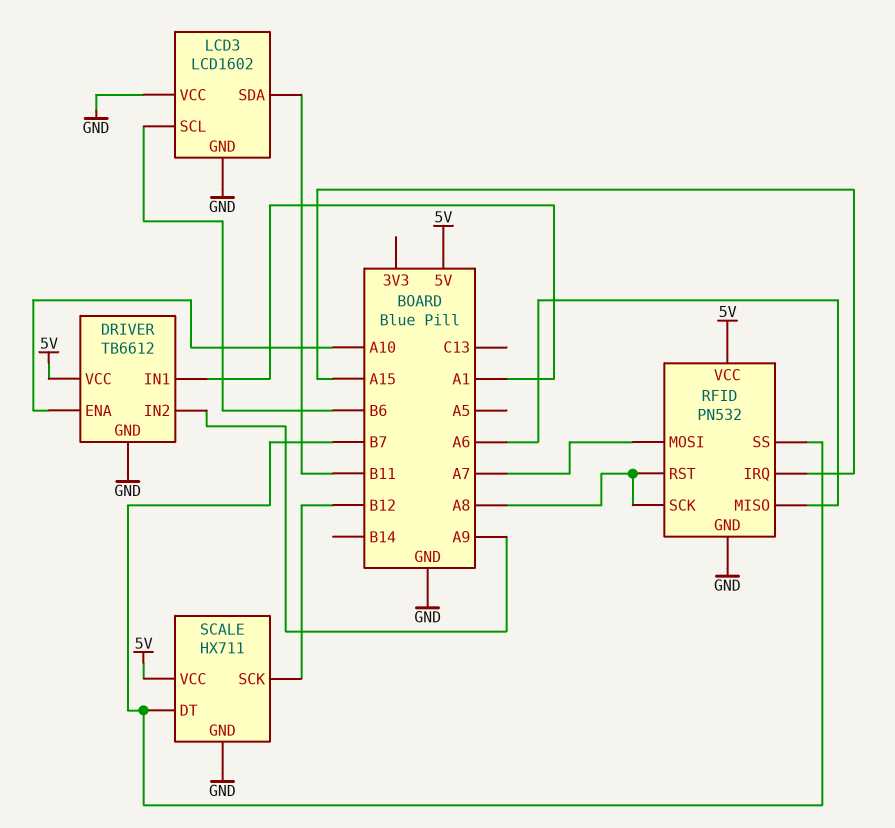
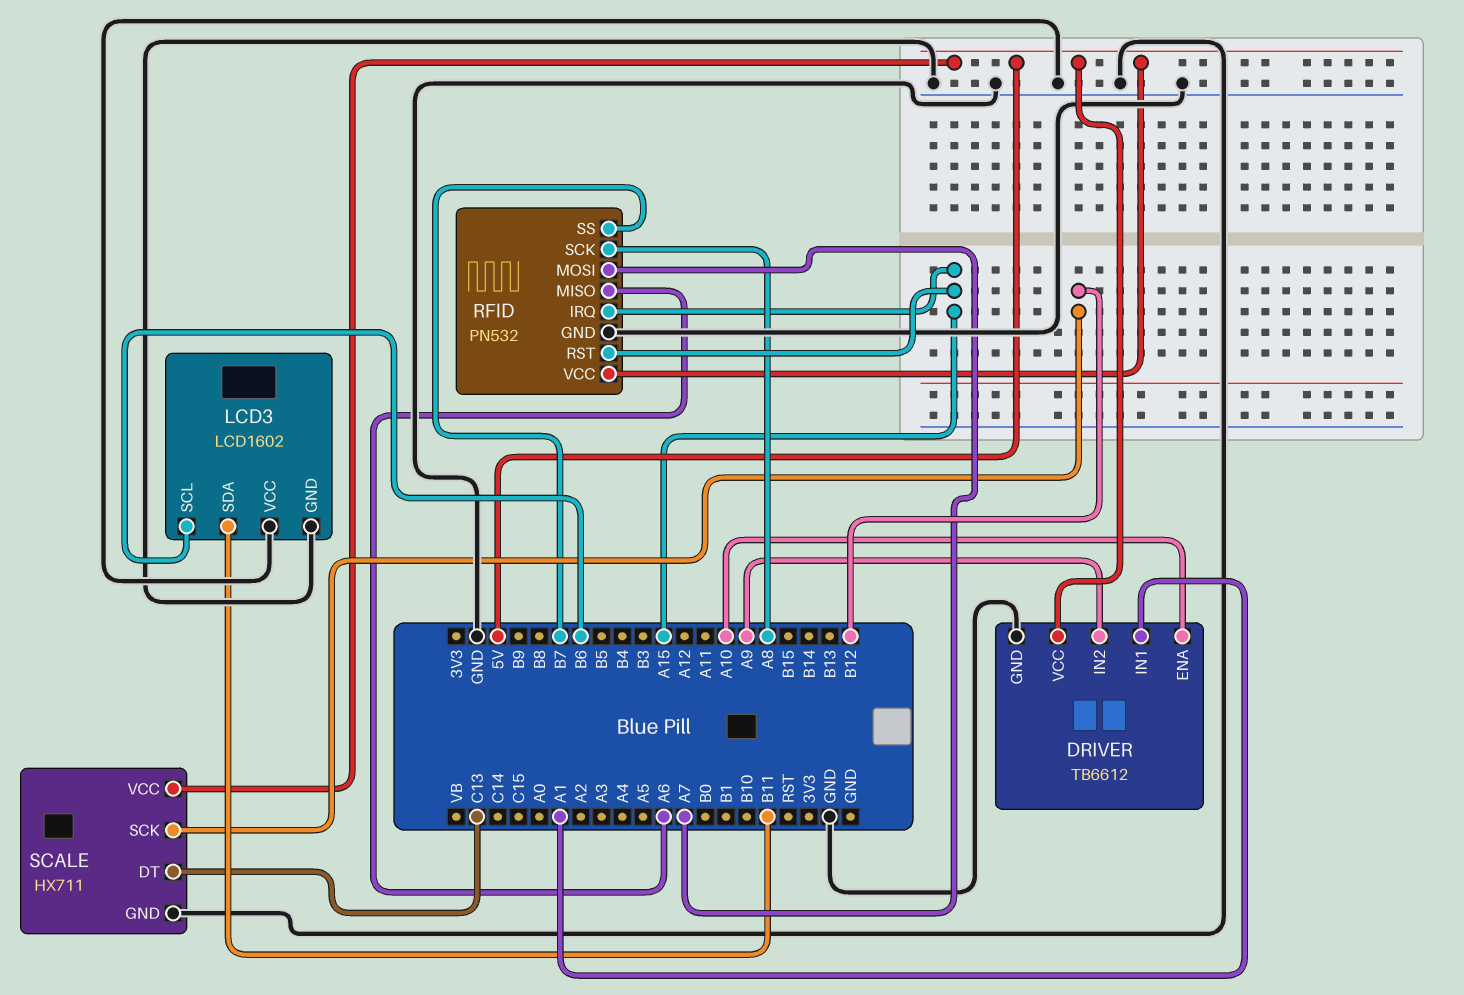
RFID pin RST: A8 -> A15
SCALE pin DT: B7 -> C13

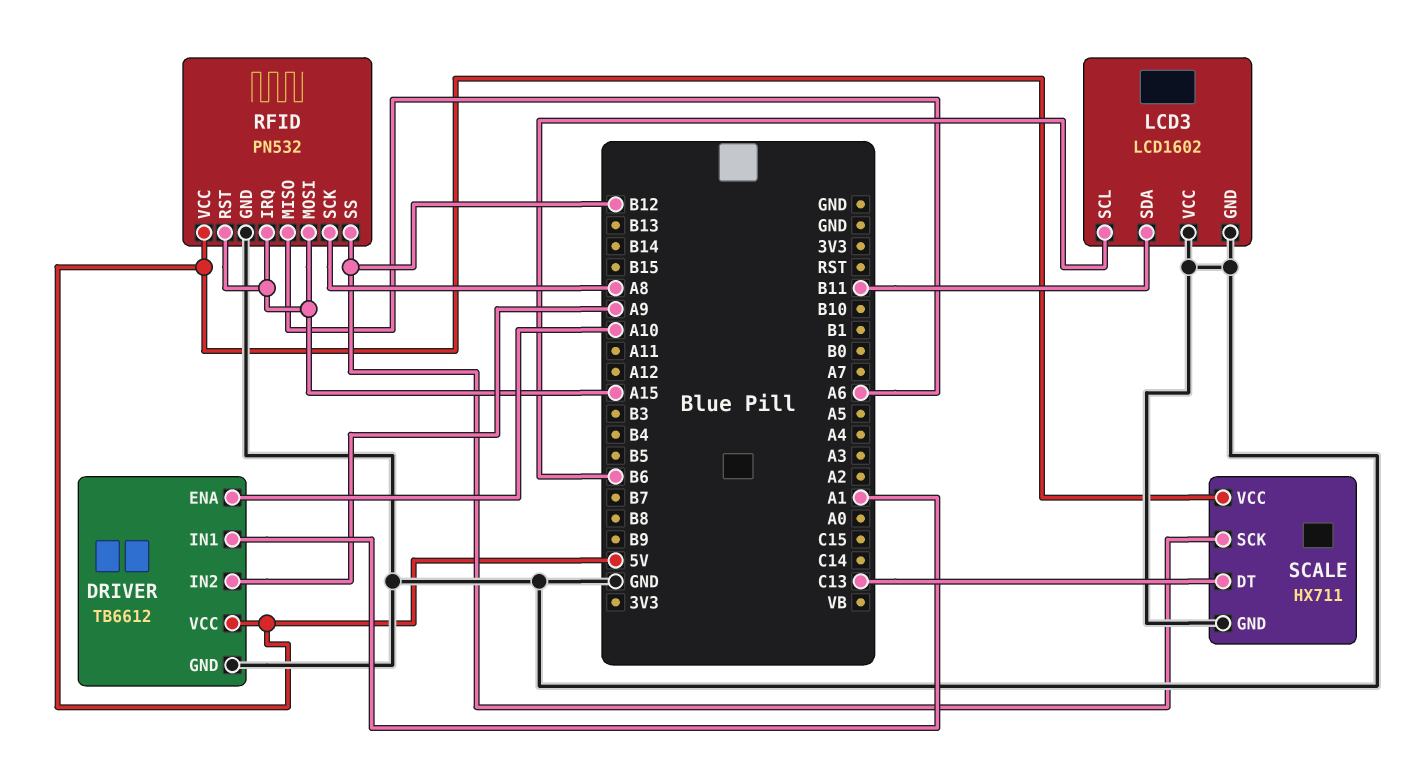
RFID pin MOSI: A7 -> A15
RFID pin SS: B7 -> B12

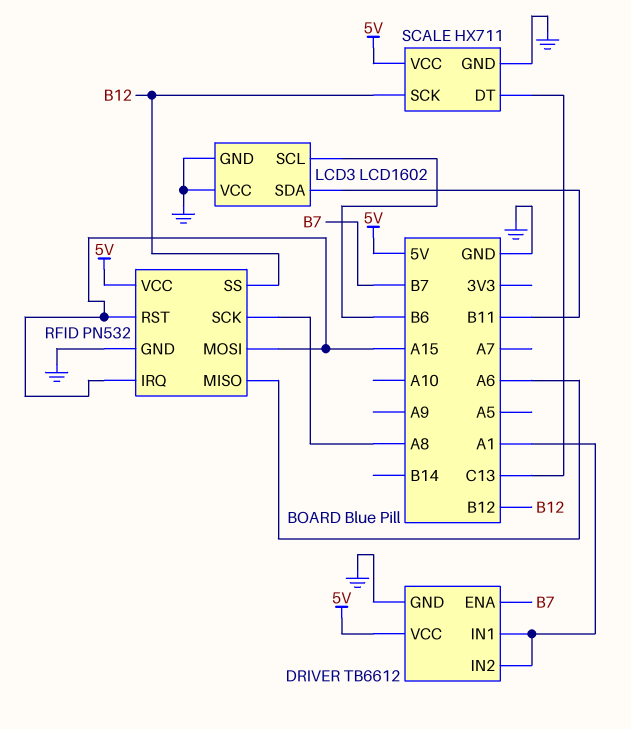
DRIVER pin ENA: A10 -> B7
DRIVER pin IN2: A9 -> A1

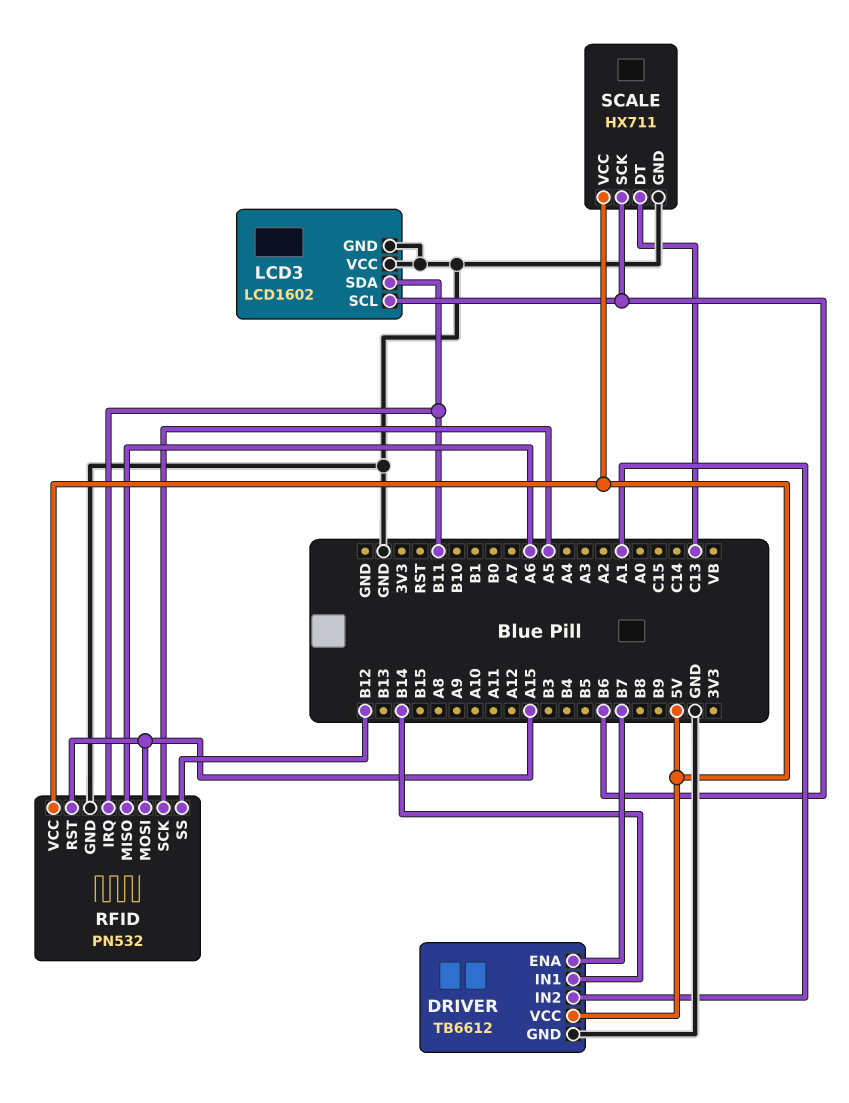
DRIVER pin IN1: A1 -> B14
RFID pin IRQ: A15 -> B11
RFID pin SCK: A8 -> A5
SCALE pin SCK: B12 -> B6

